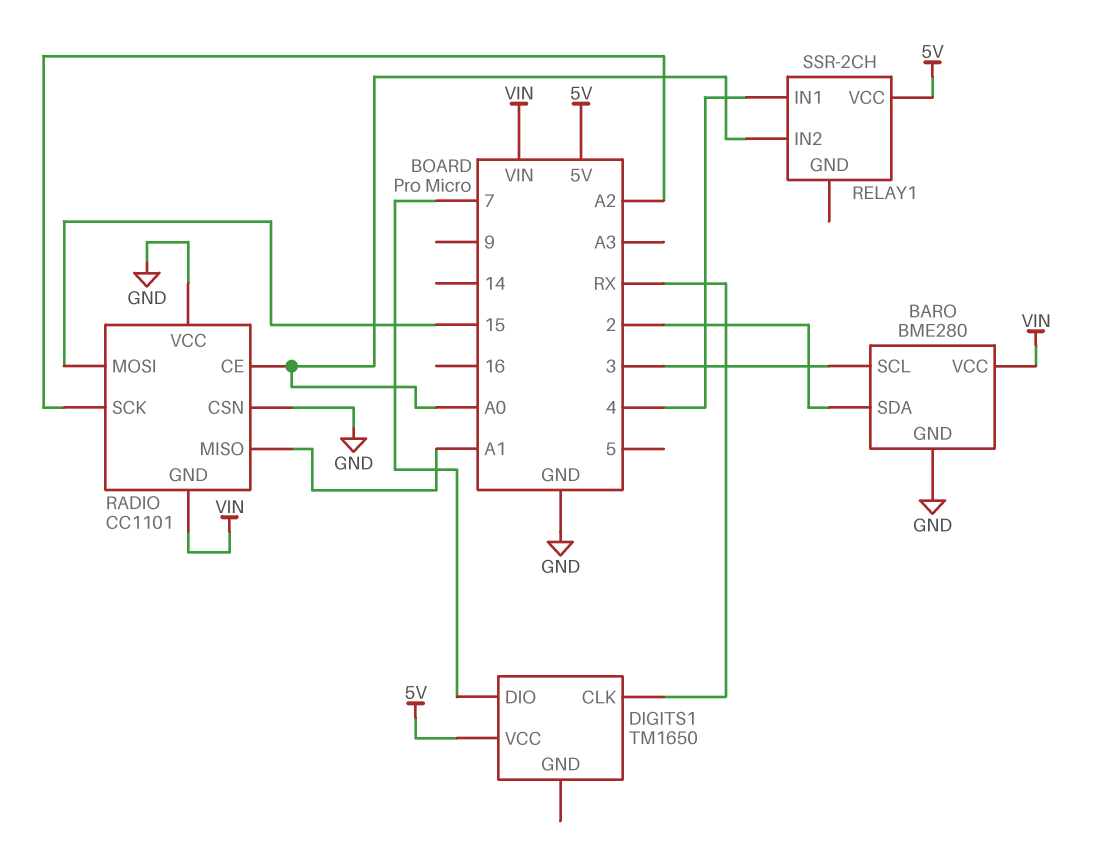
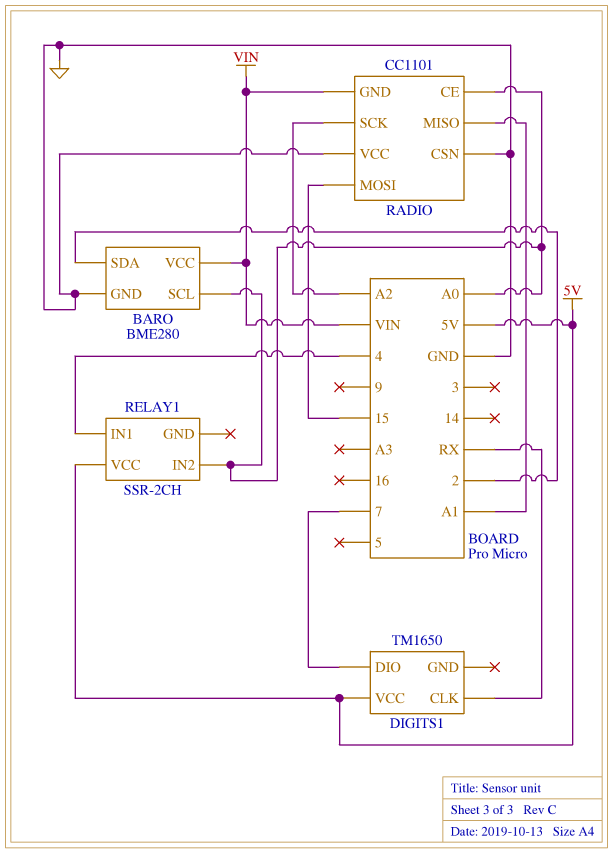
BARO pin SCL: 3 -> A0

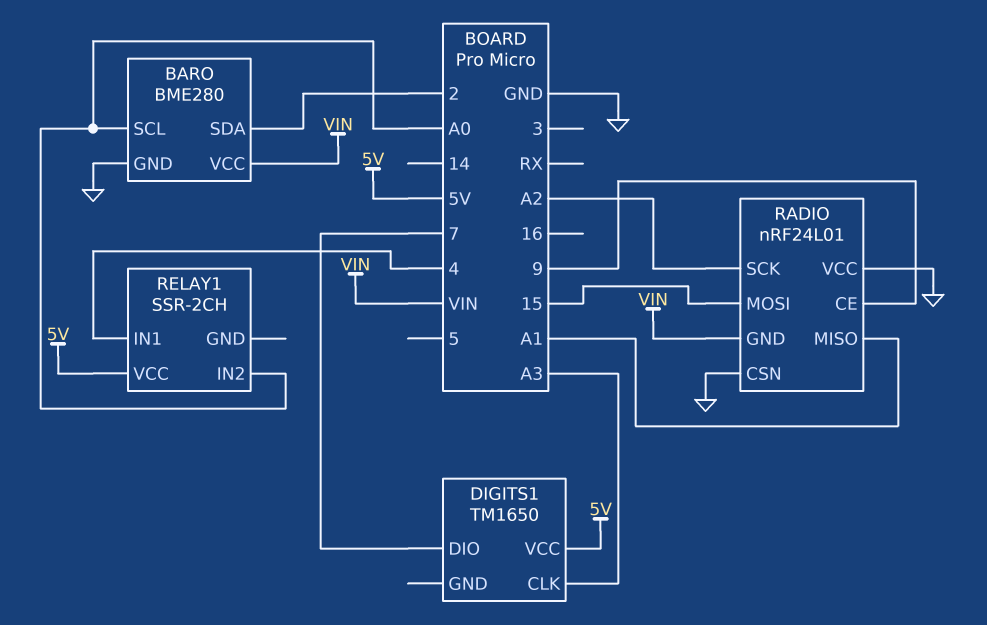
DIGITS1 pin CLK: RX -> A3
RADIO: CC1101 -> nRF24L01
RADIO pin CE: A0 -> 9

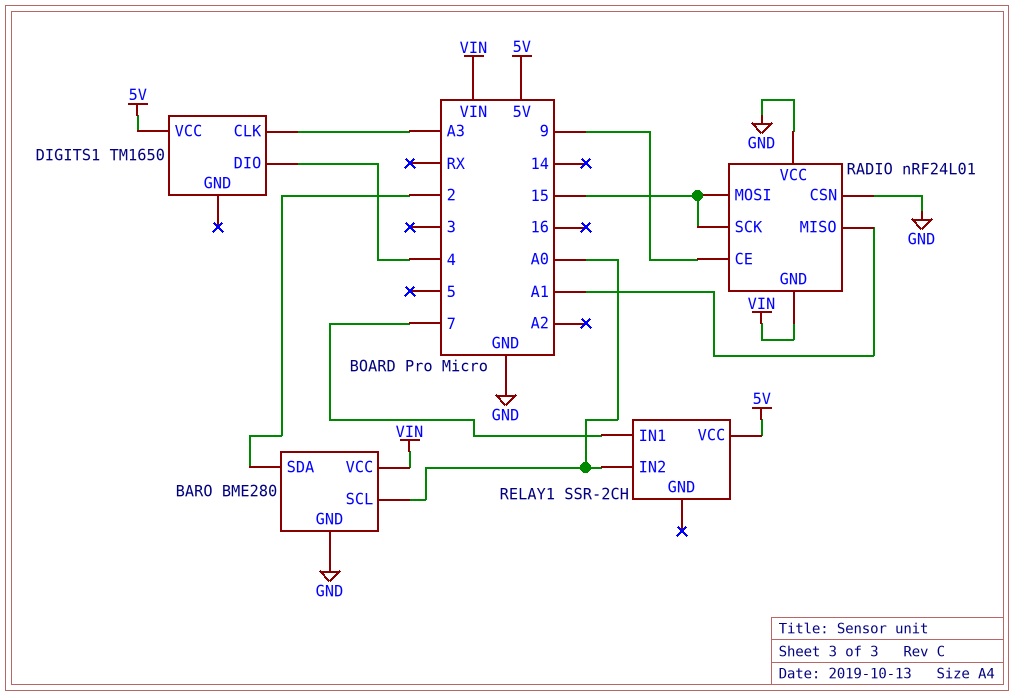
DIGITS1 pin DIO: 7 -> 4
RADIO pin SCK: A2 -> 15
RELAY1 pin IN1: 4 -> 7

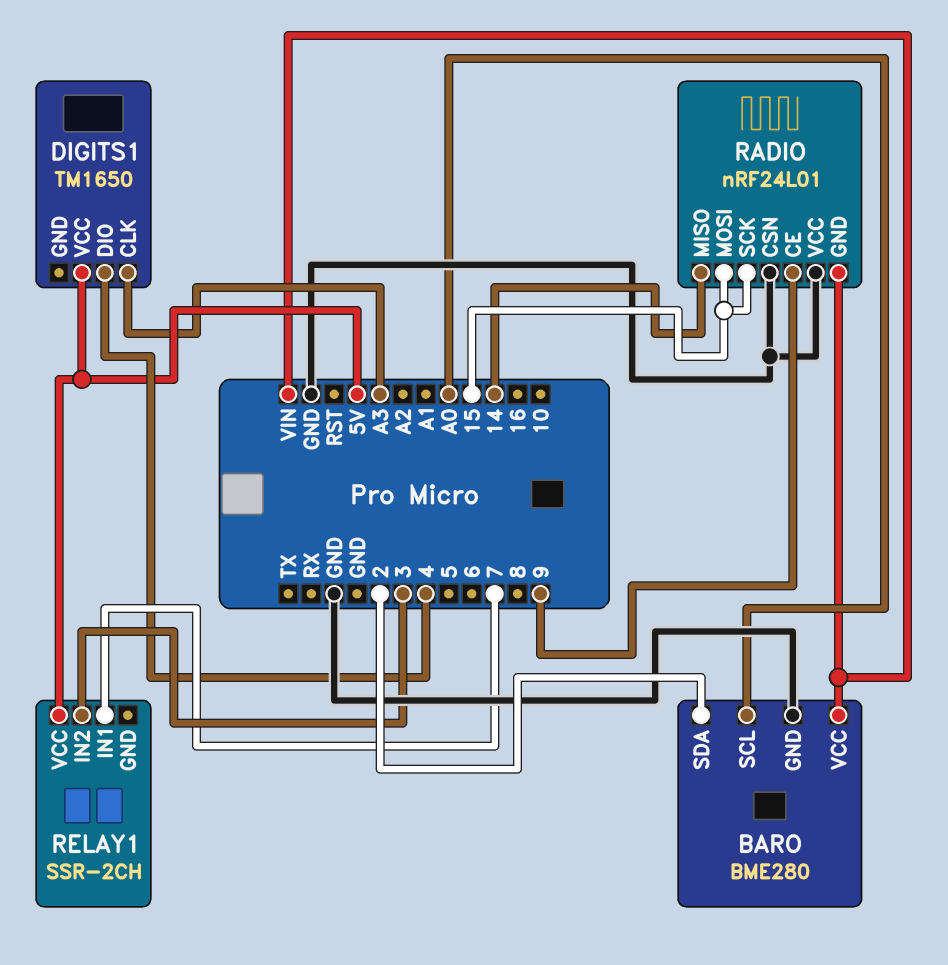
RADIO pin MISO: A1 -> 14
RELAY1 pin IN2: A0 -> 3

